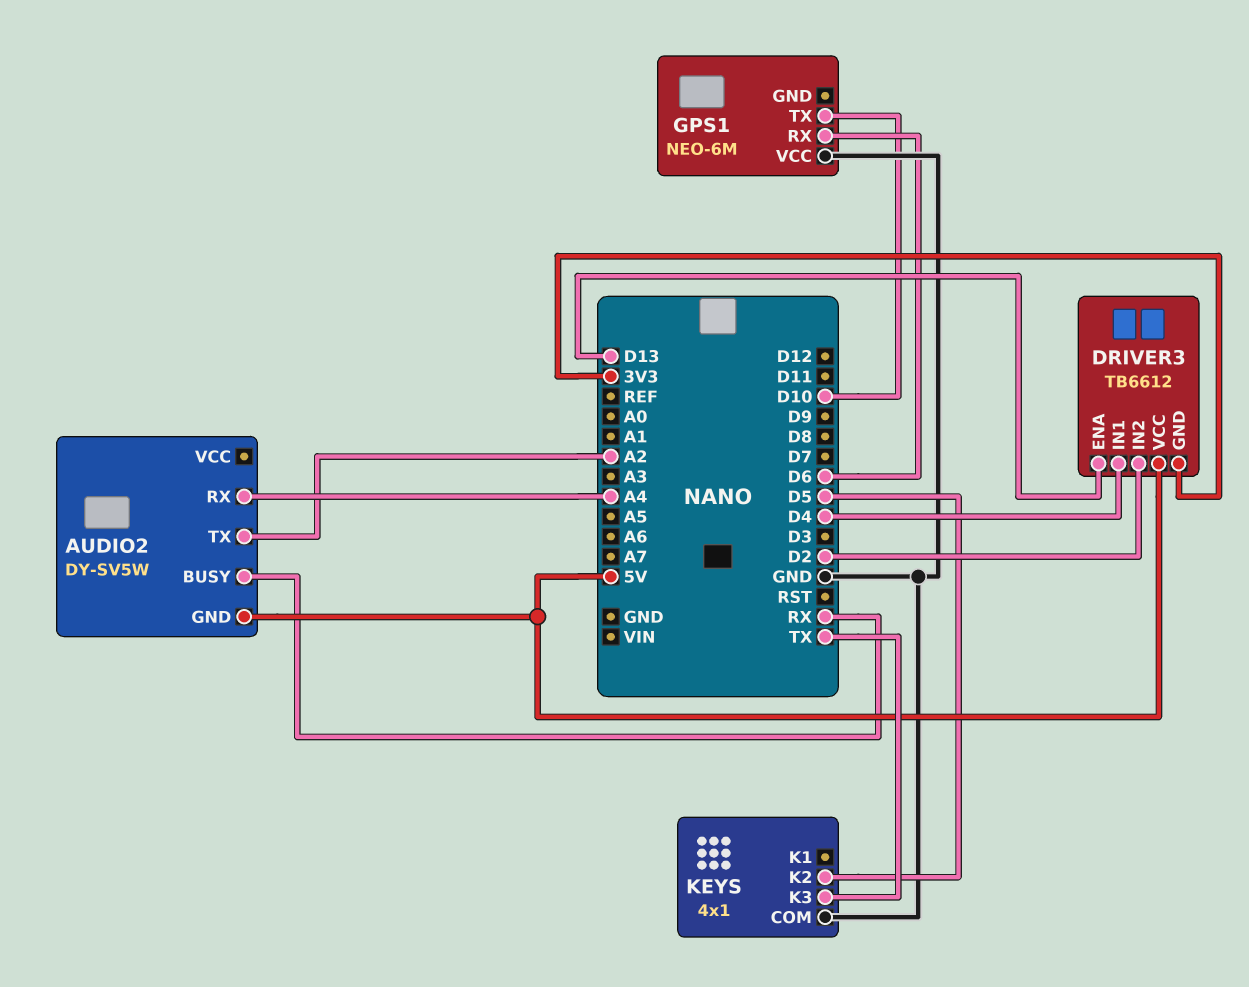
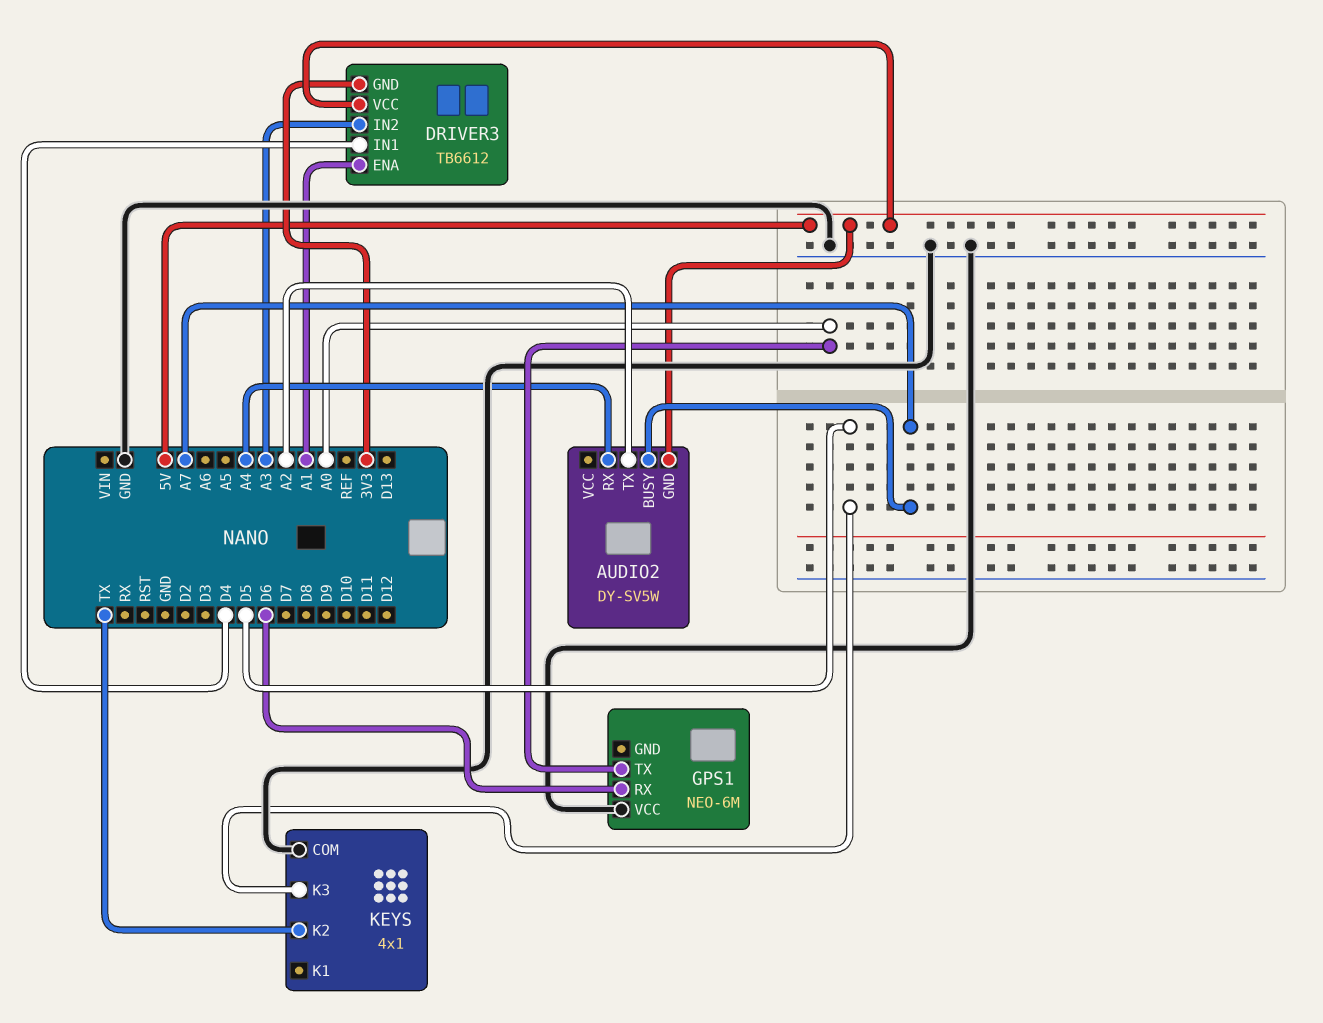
AUDIO2 pin BUSY: RX -> A7
DRIVER3 pin ENA: D13 -> A1
DRIVER3 pin IN2: D2 -> A3
GPS1 pin TX: D10 -> A0
KEYS pin K2: D5 -> TX
KEYS pin K3: TX -> D5

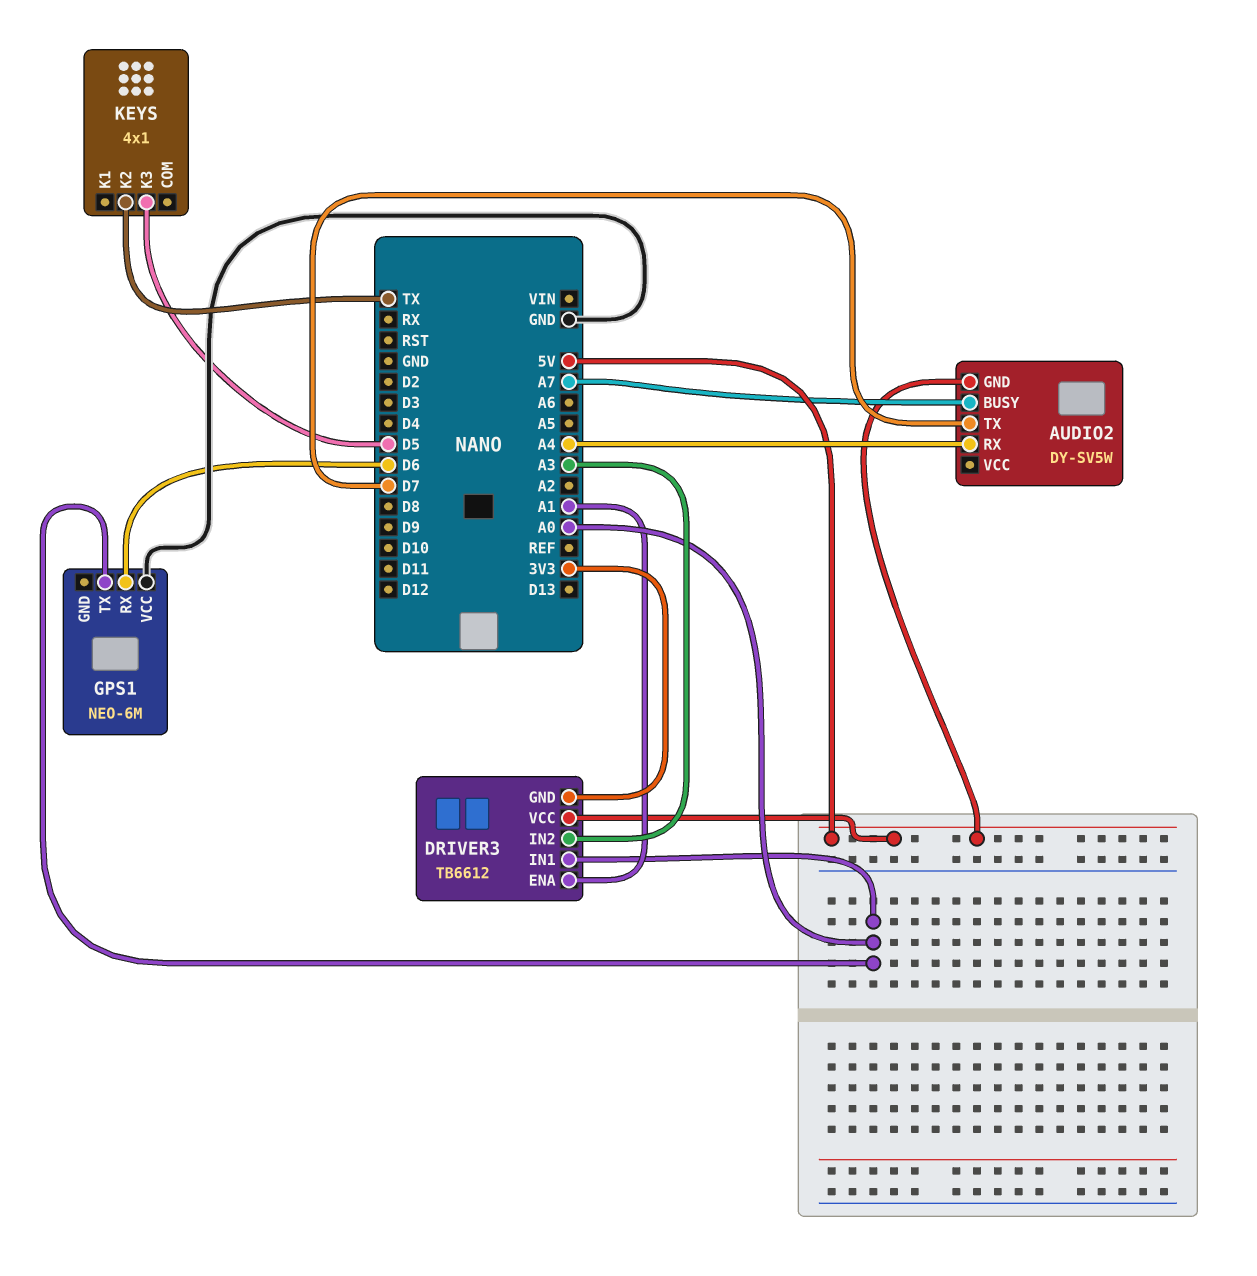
AUDIO2 pin TX: A2 -> D7
DRIVER3 pin IN1: D4 -> A0
KEYS pin COM: GND -> none

